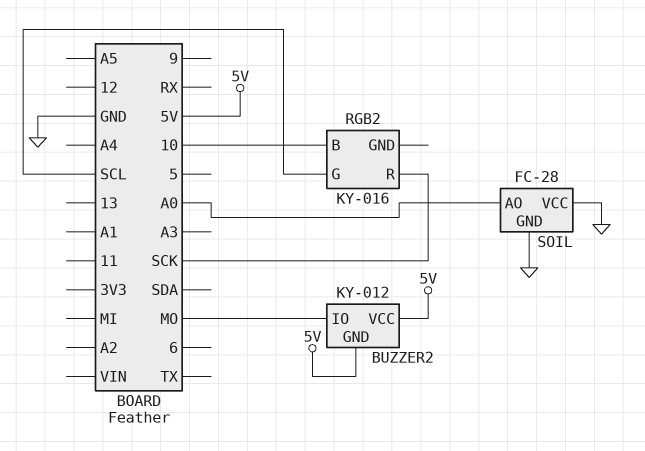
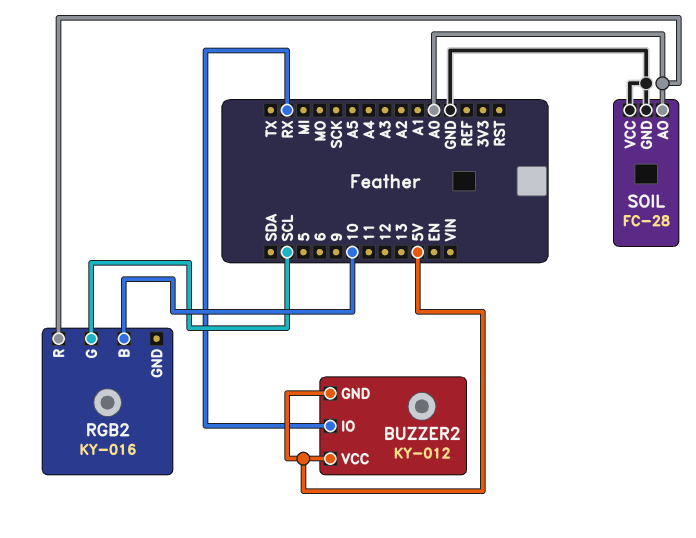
BUZZER2 pin IO: MO -> RX
RGB2 pin R: SCK -> A0

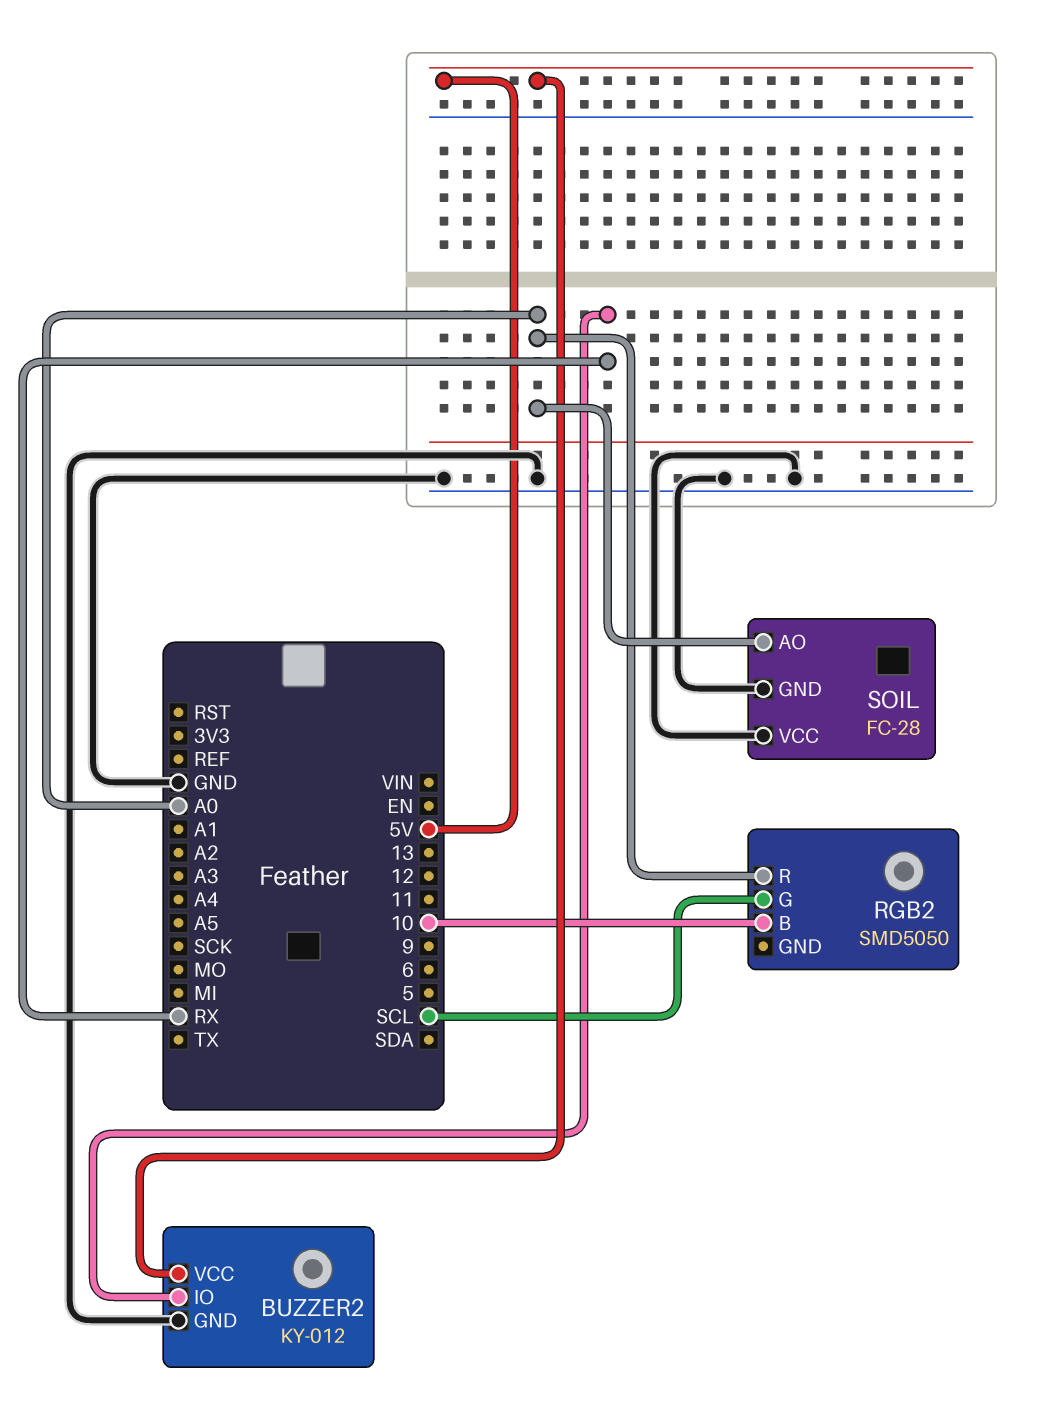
BUZZER2 pin GND: 5V -> GND
RGB2: KY-016 -> SMD5050

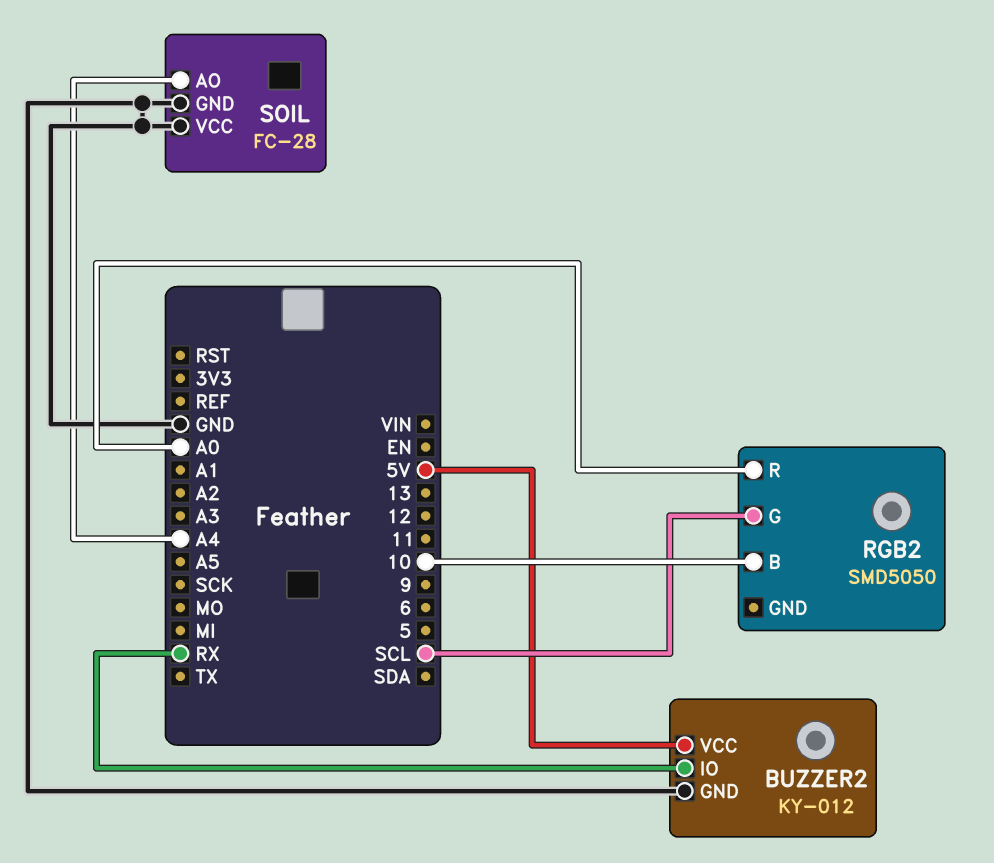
SOIL pin AO: A0 -> A4

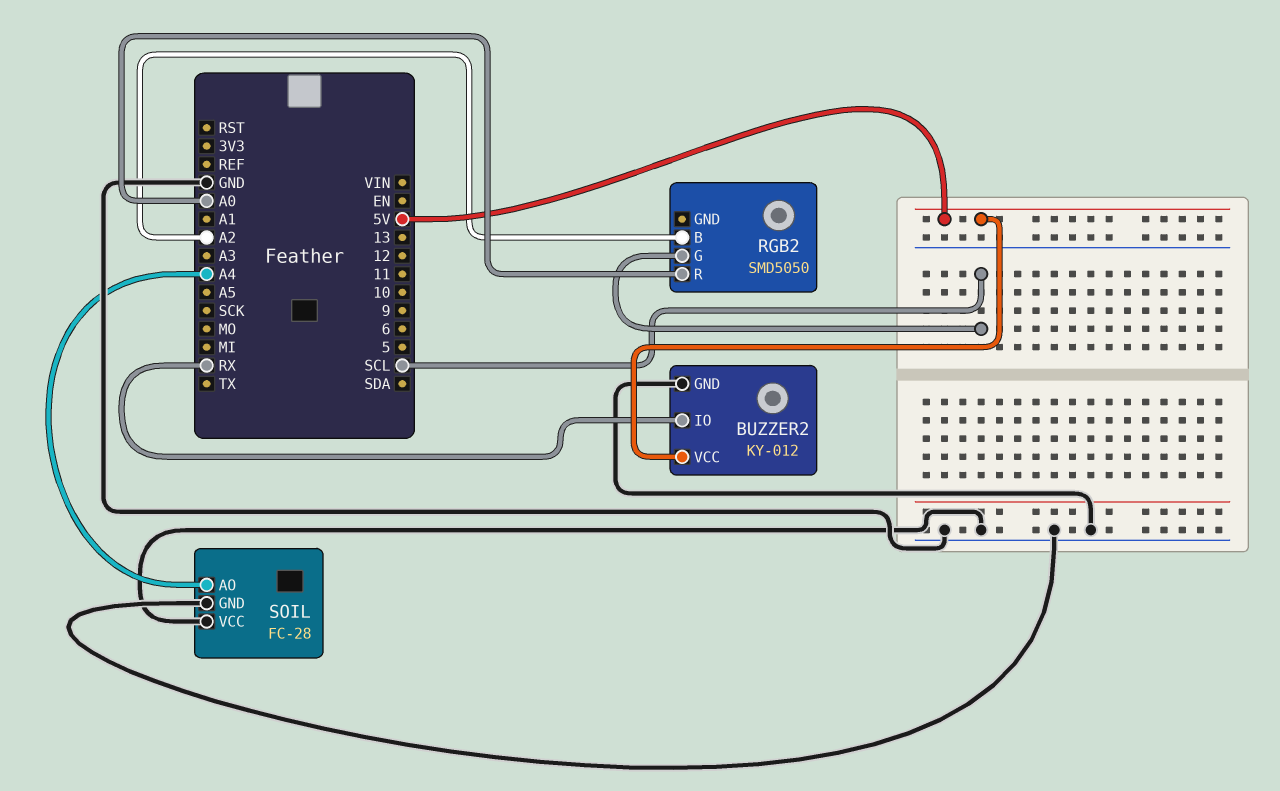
RGB2 pin B: 10 -> A2

